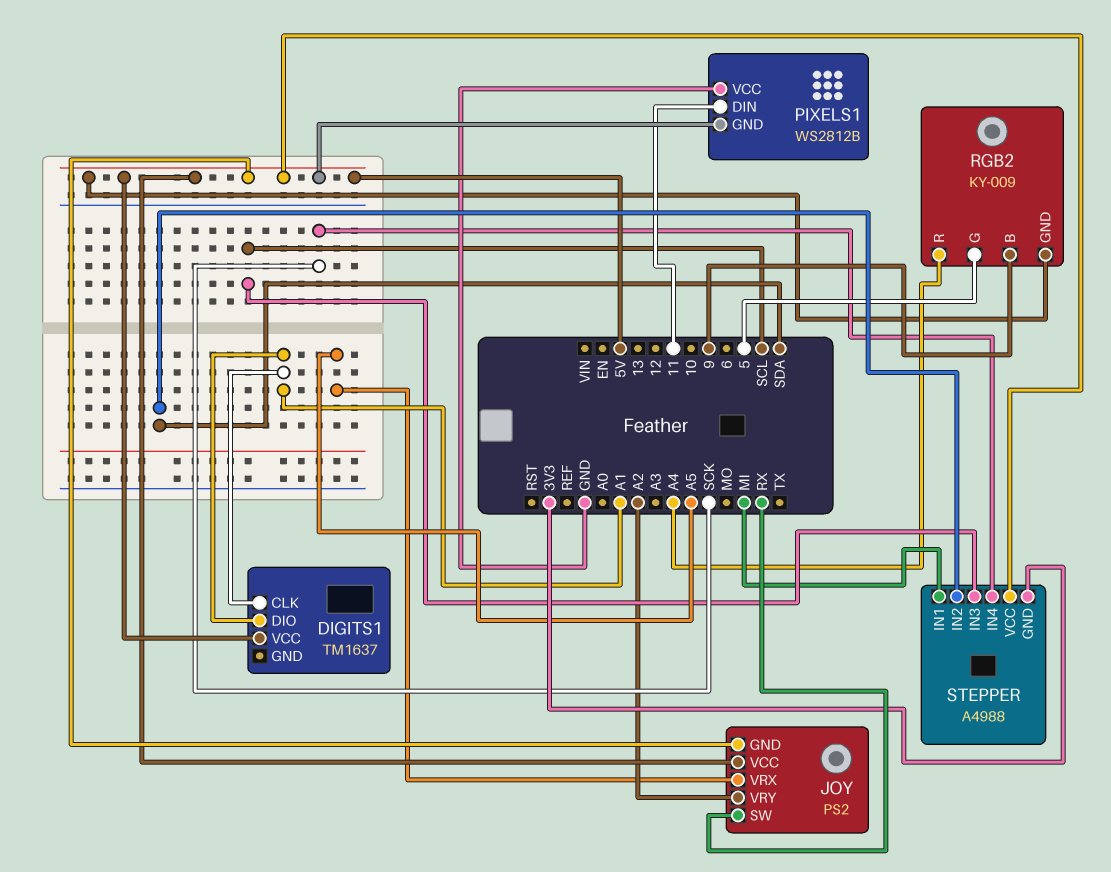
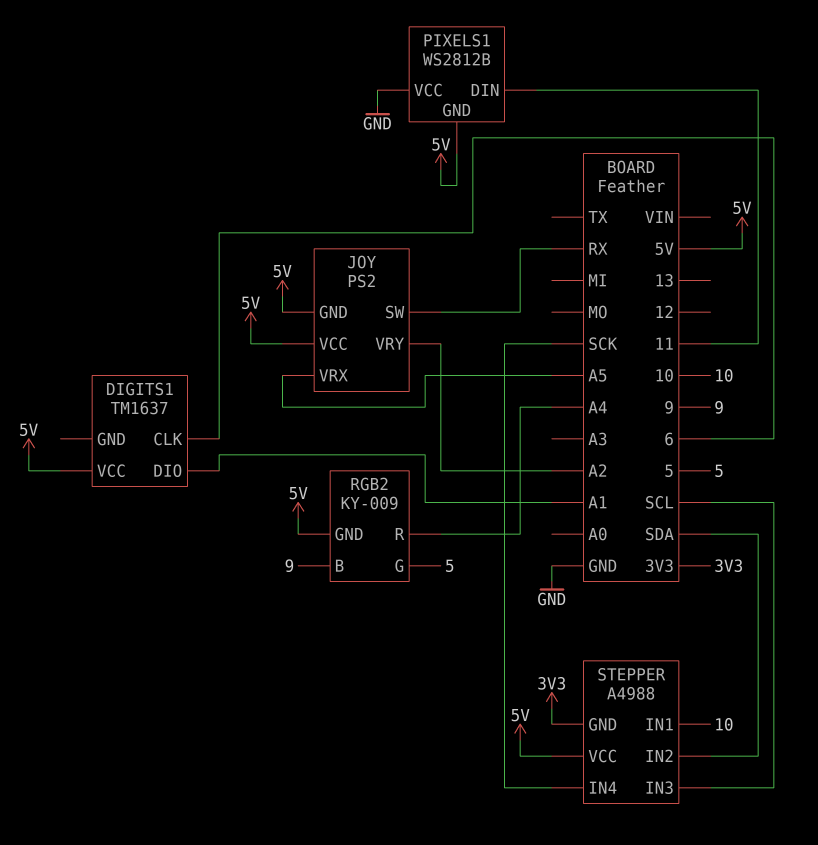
DIGITS1 pin CLK: A1 -> 6
STEPPER pin IN1: MI -> 10

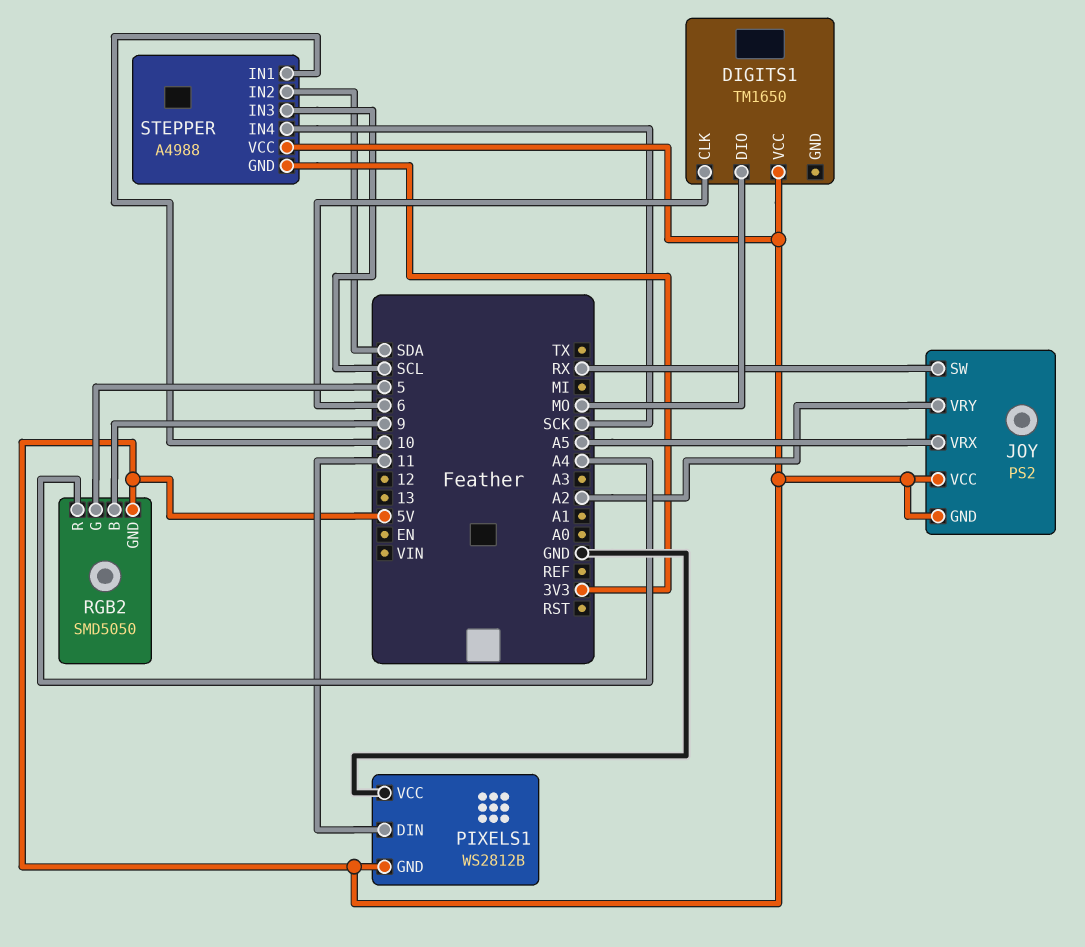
DIGITS1: TM1637 -> TM1650
DIGITS1 pin DIO: A1 -> MO
RGB2: KY-009 -> SMD5050

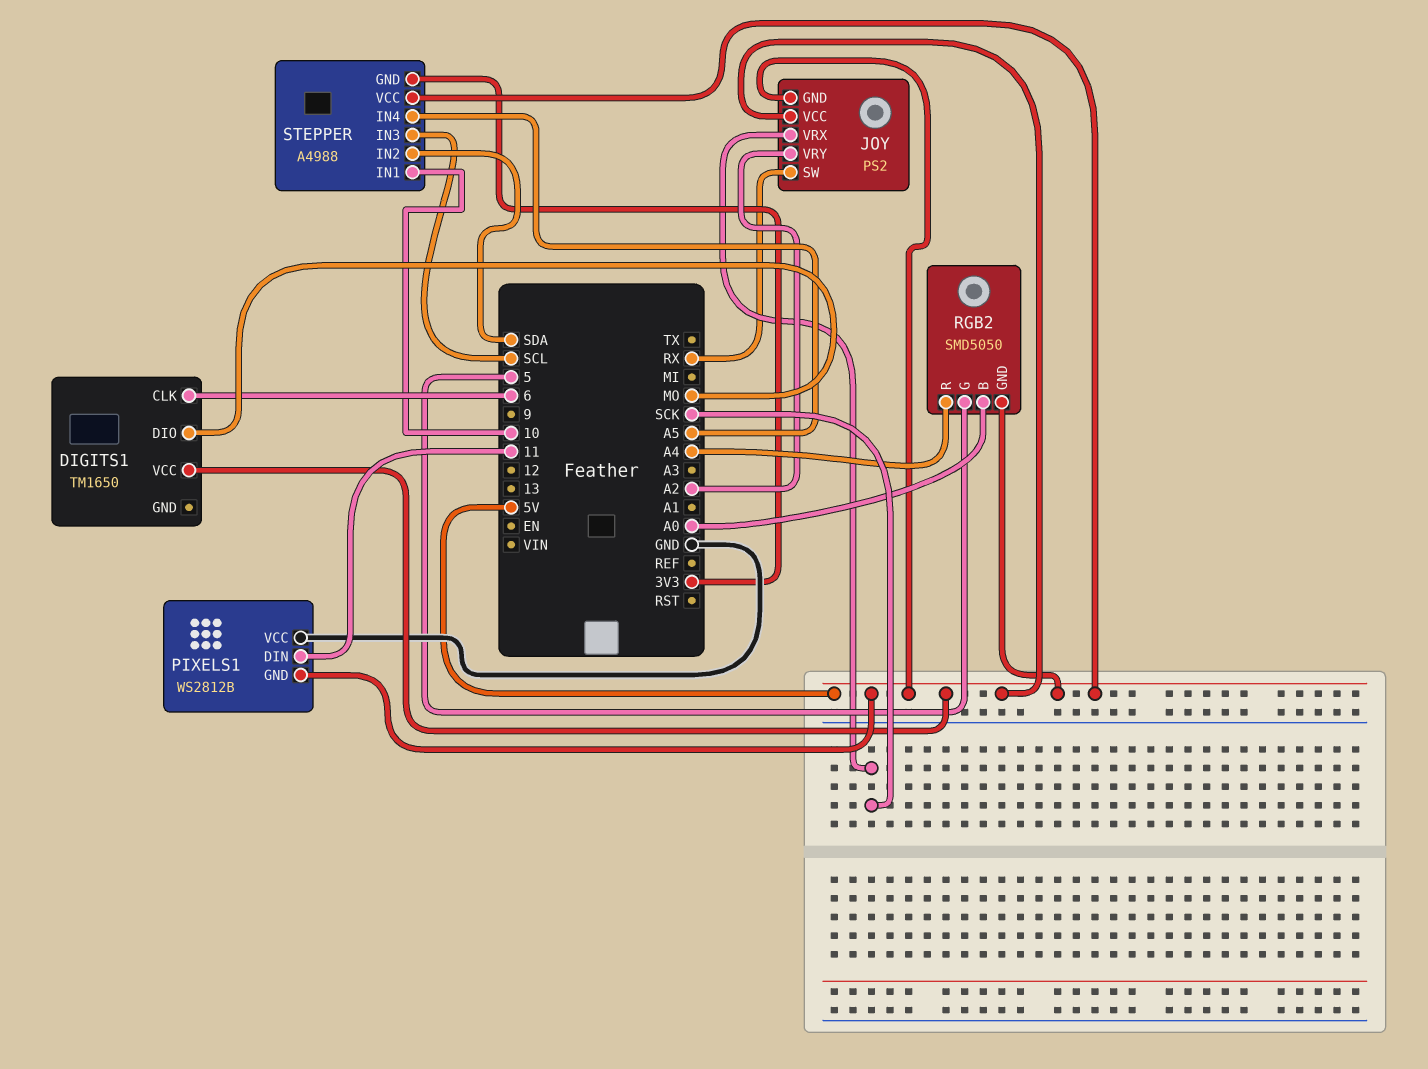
JOY pin VRX: A5 -> SCK
RGB2 pin B: 9 -> A0
STEPPER pin IN4: SCK -> A5

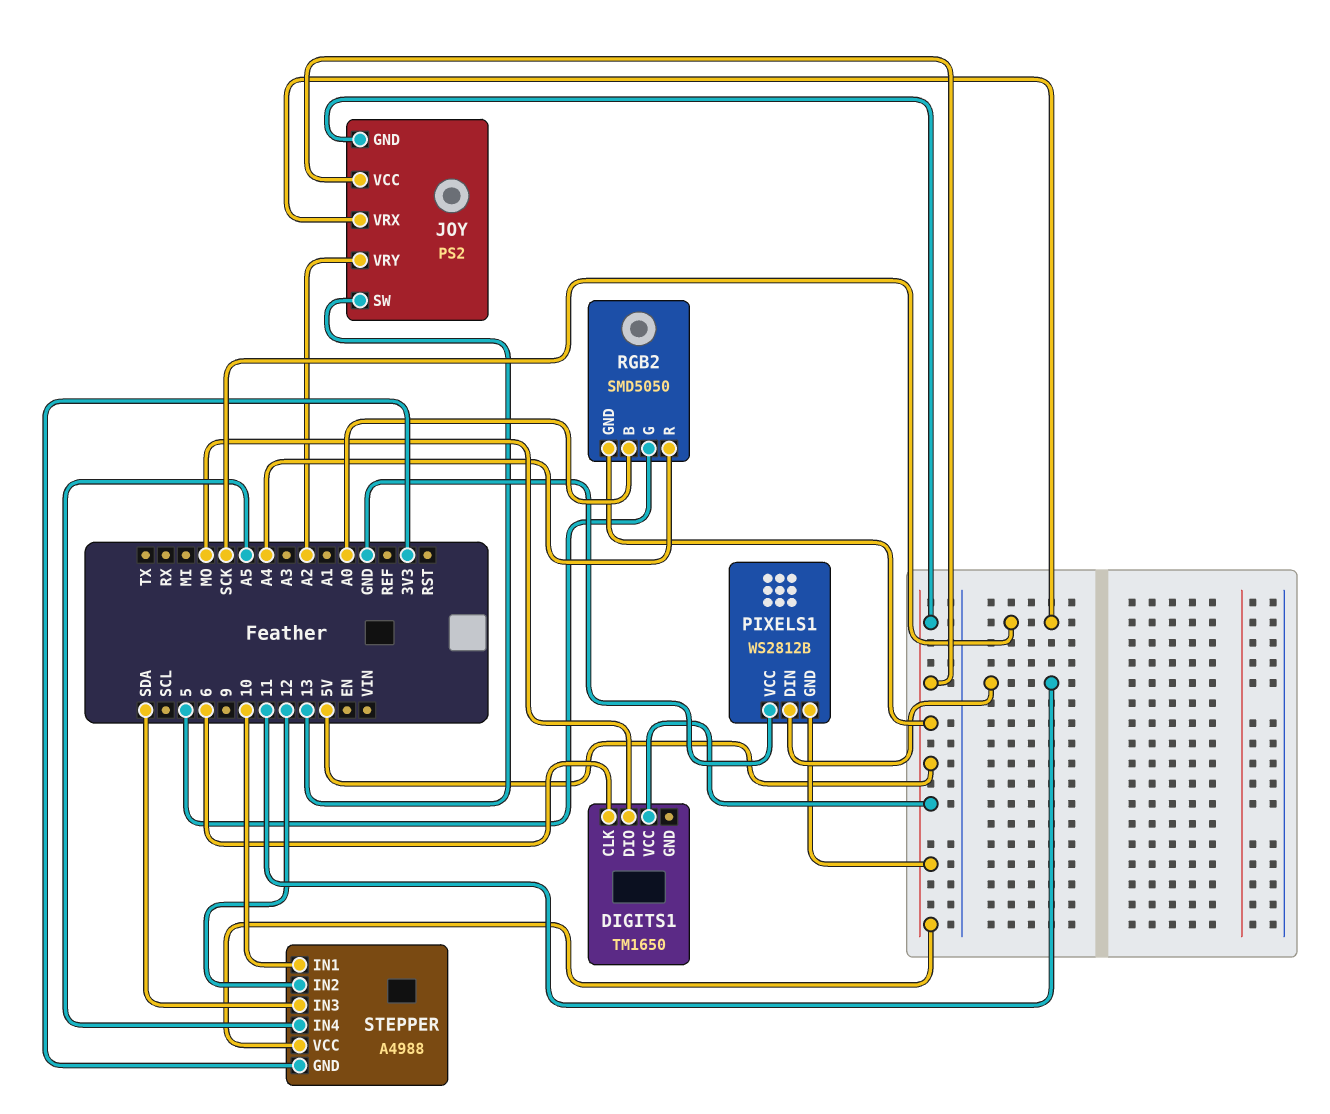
JOY pin SW: RX -> 13
STEPPER pin IN2: SDA -> 12
STEPPER pin IN3: SCL -> SDA

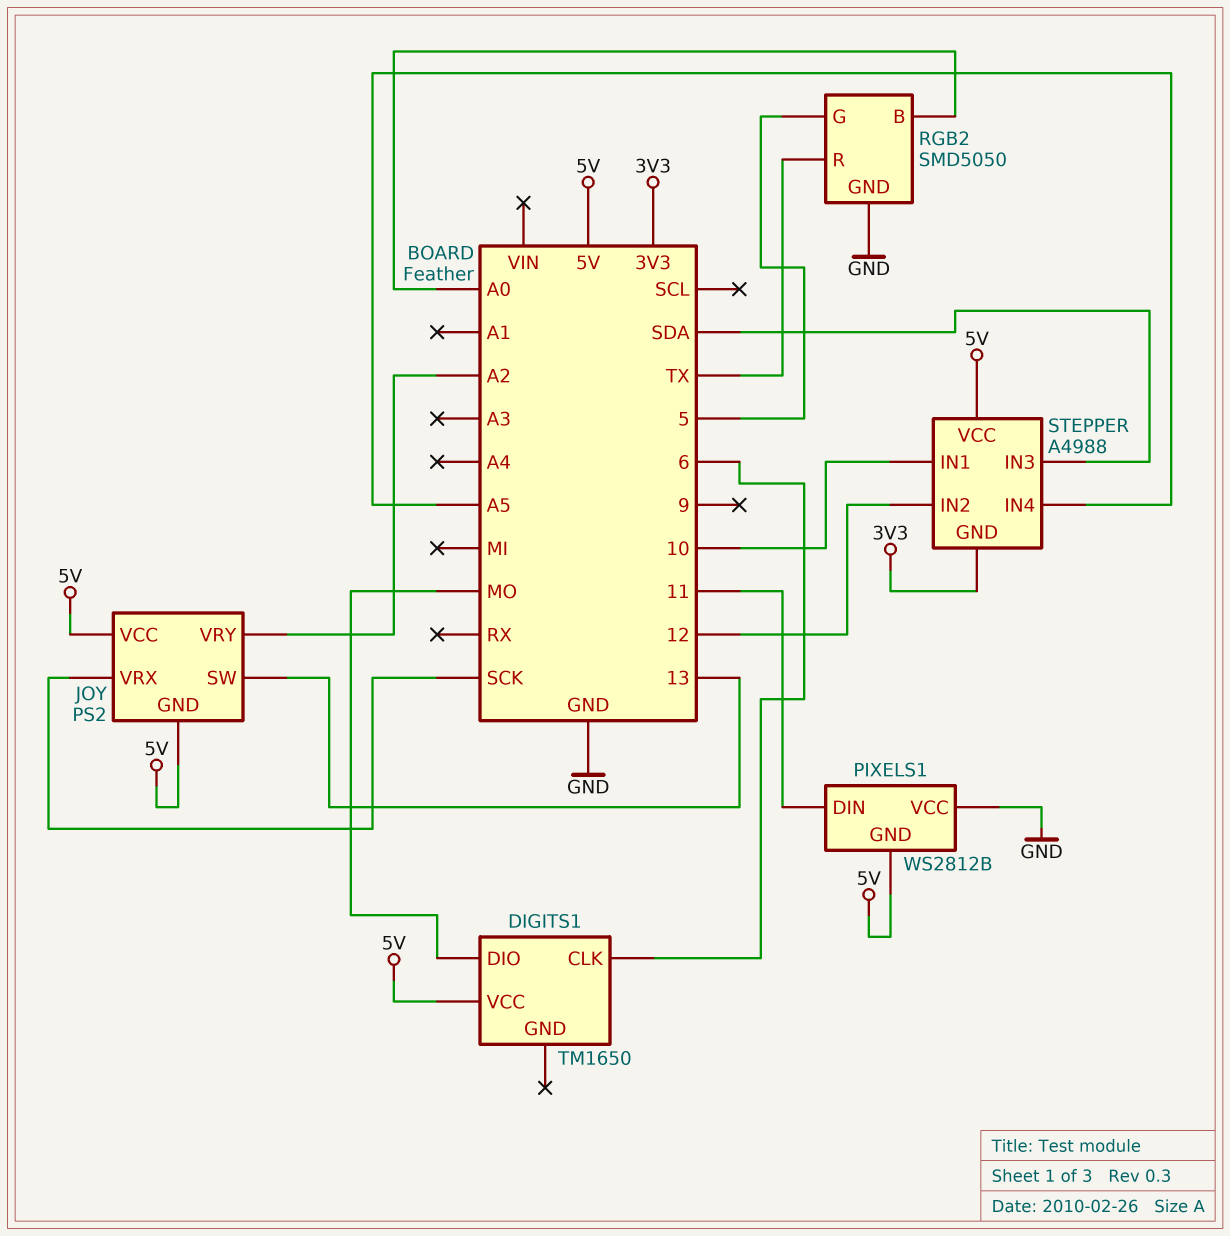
RGB2 pin GND: 5V -> GND
RGB2 pin R: A4 -> TX

